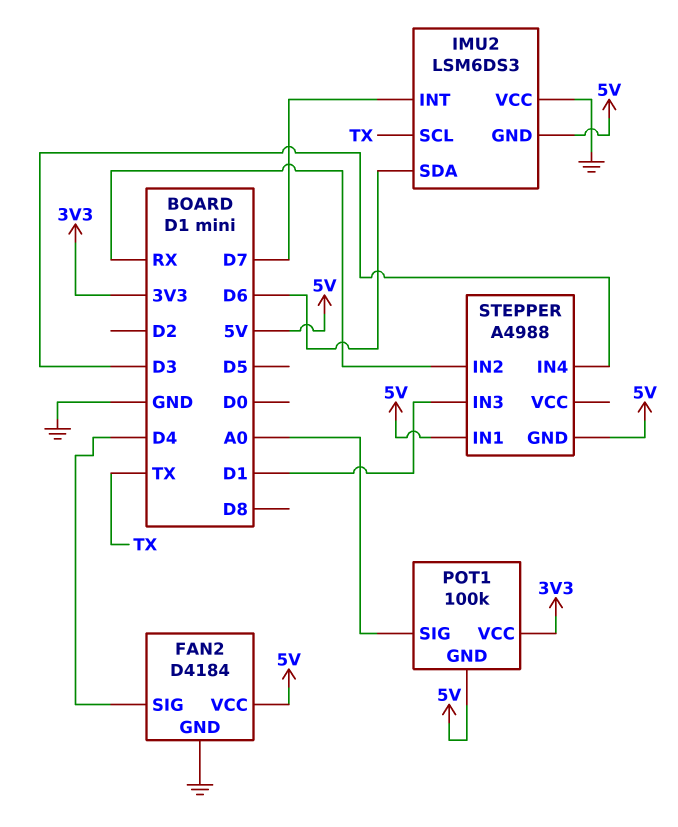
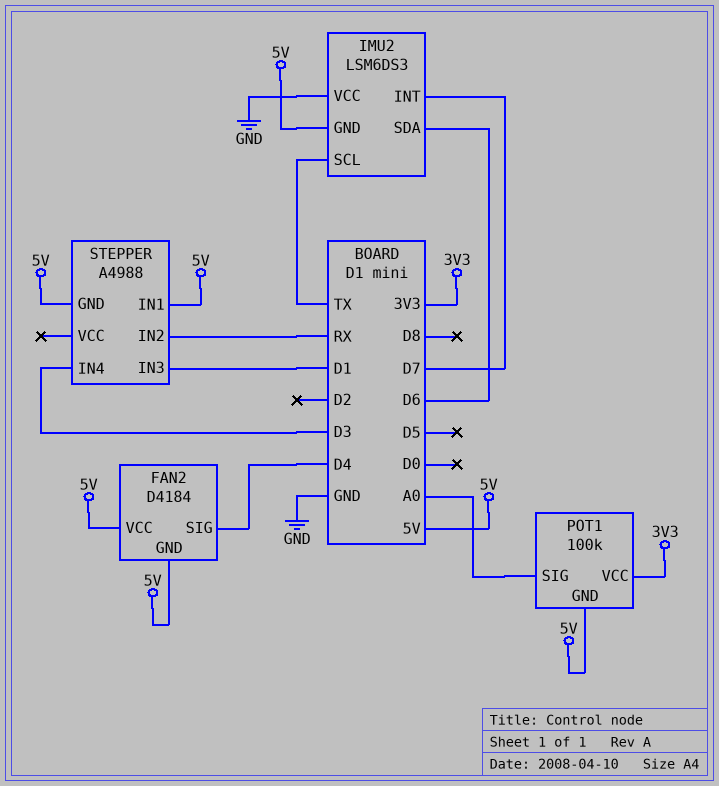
FAN2 pin GND: GND -> 5V

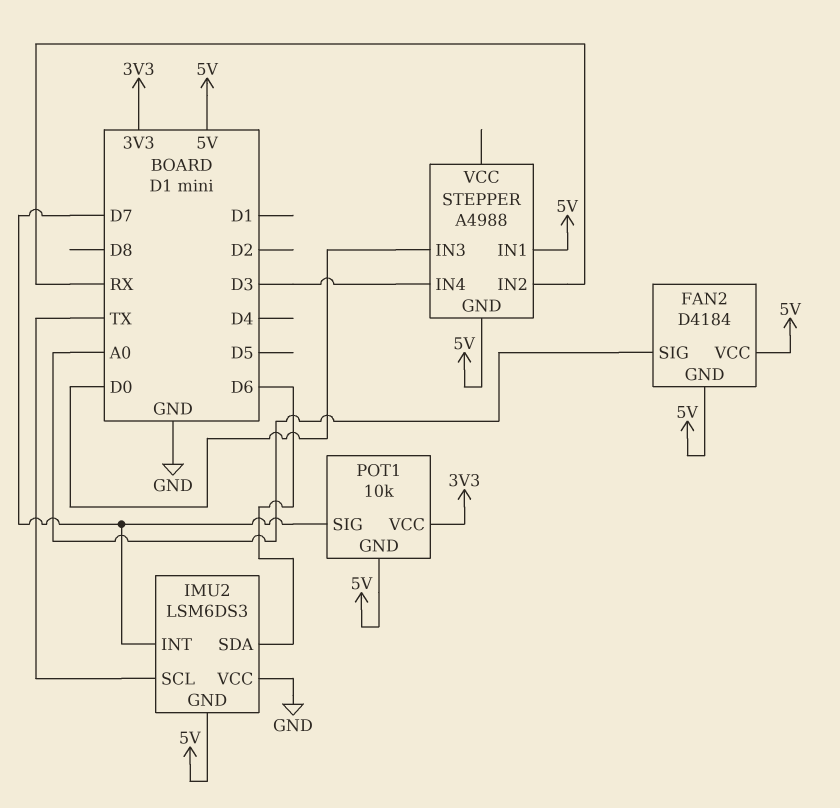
FAN2 pin SIG: D4 -> A0
POT1: 100k -> 10k
POT1 pin SIG: A0 -> D7
STEPPER pin IN3: D1 -> D0

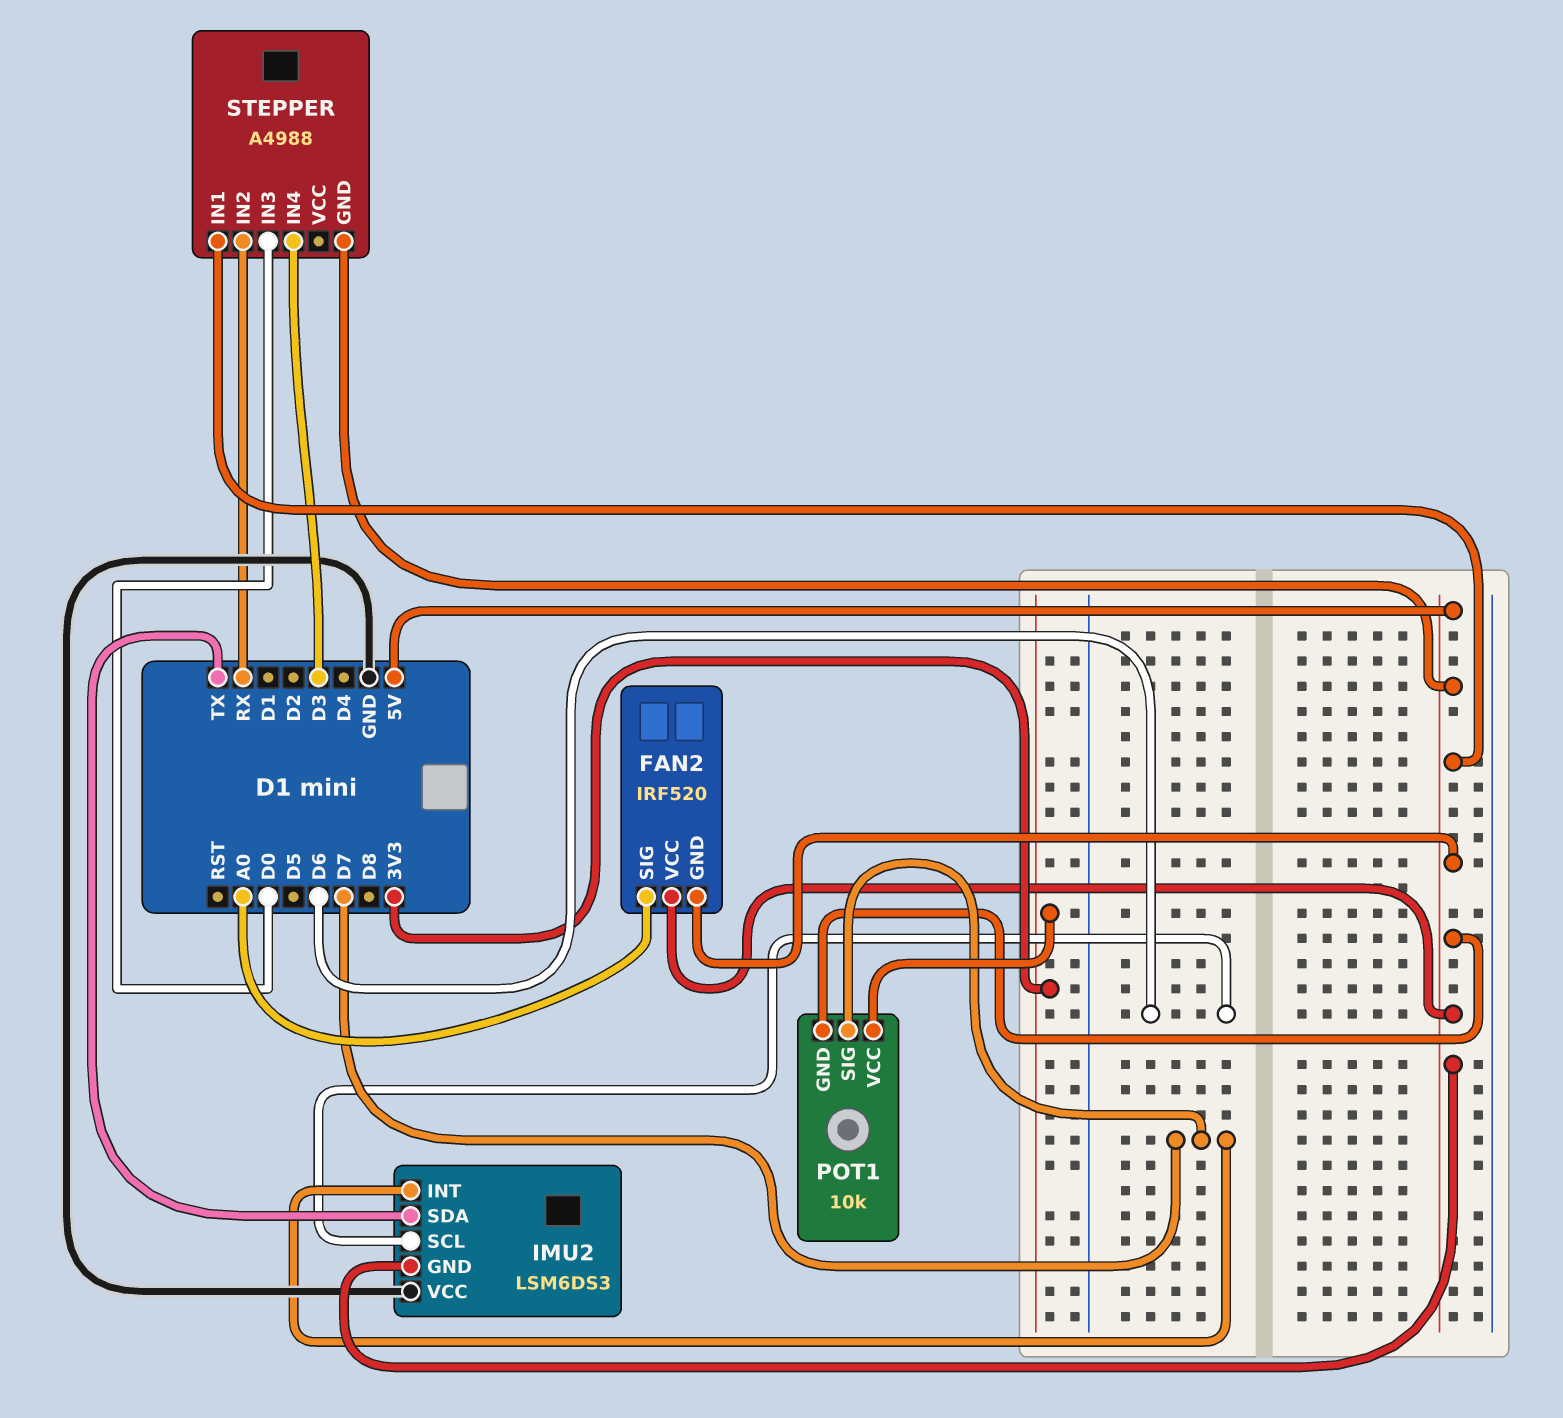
FAN2: D4184 -> IRF520
IMU2 pin SCL: TX -> D6
IMU2 pin SDA: D6 -> TX

